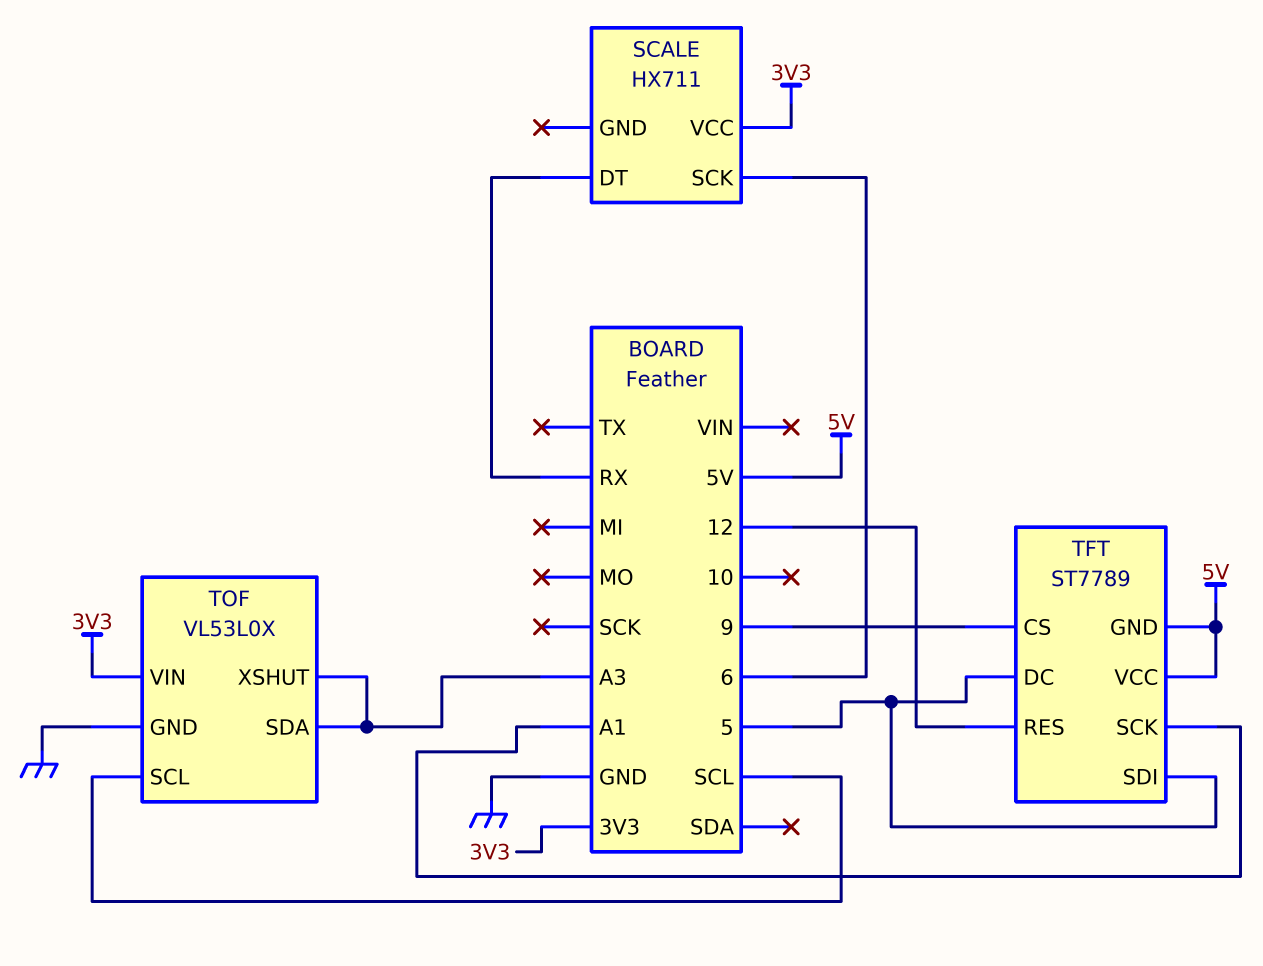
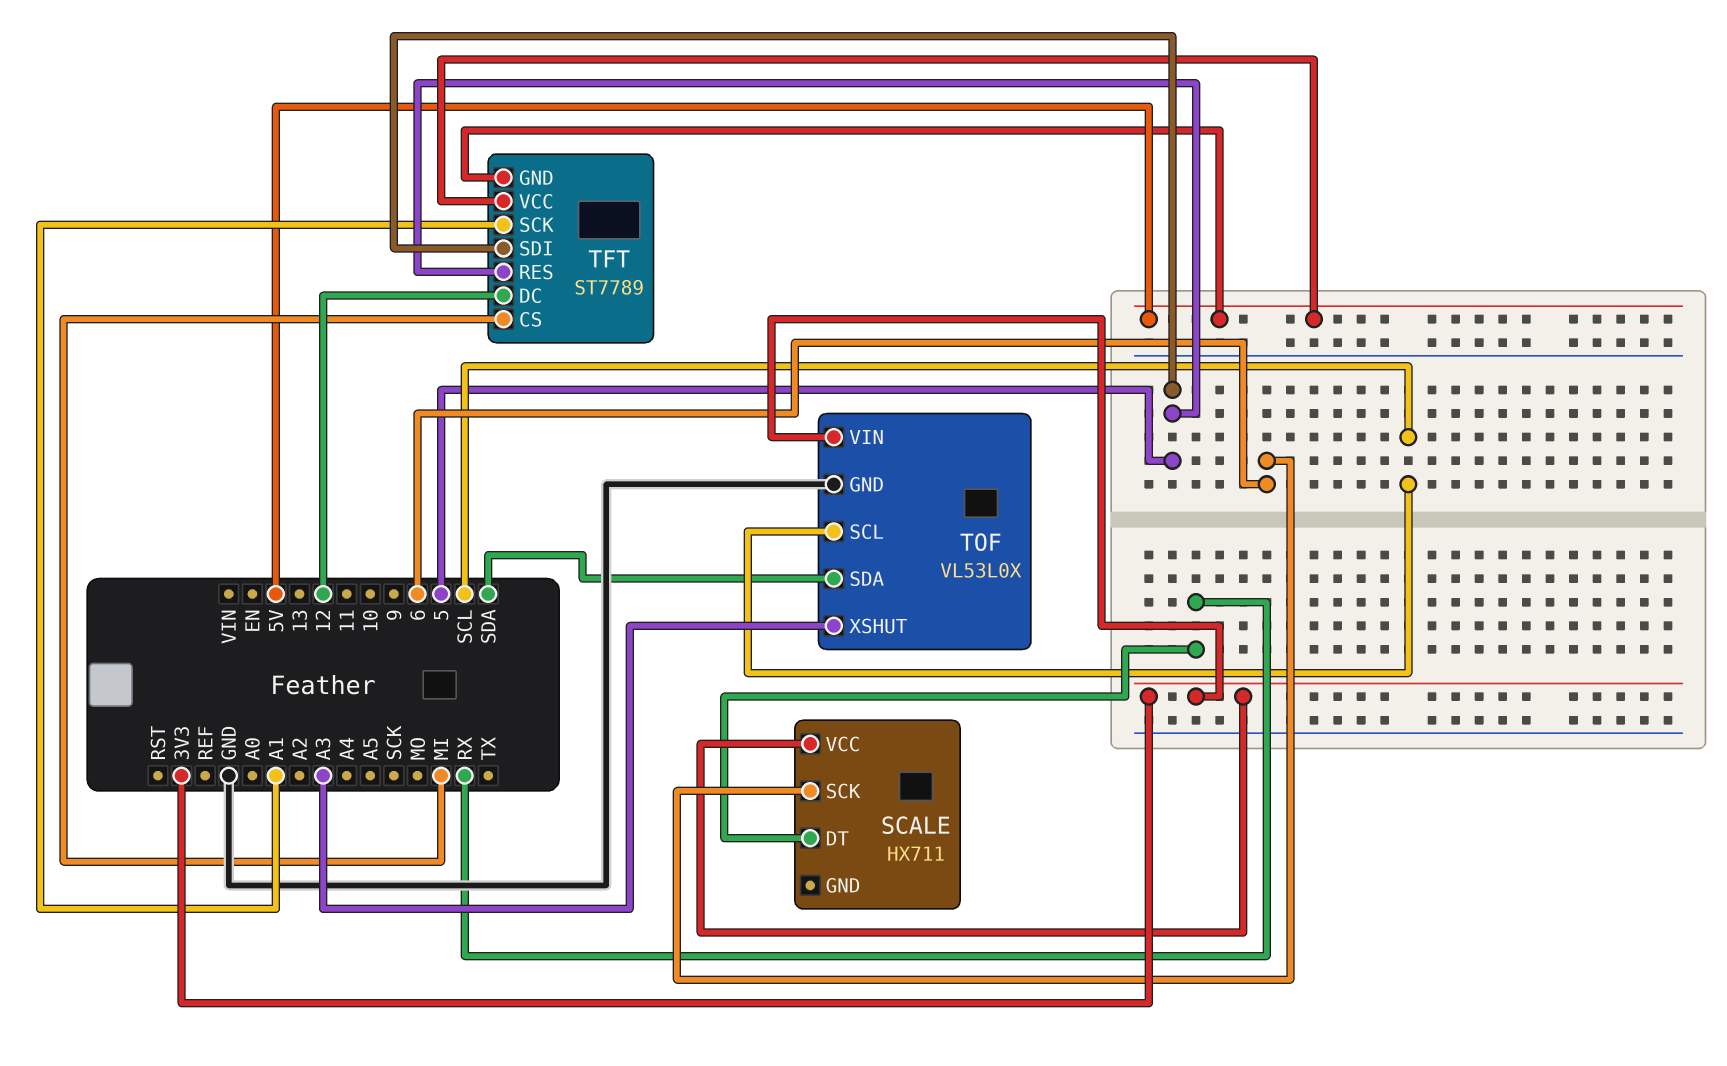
TFT pin CS: 9 -> MI
TFT pin DC: 5 -> 12
TFT pin RES: 12 -> 5
TOF pin SDA: A3 -> SDA

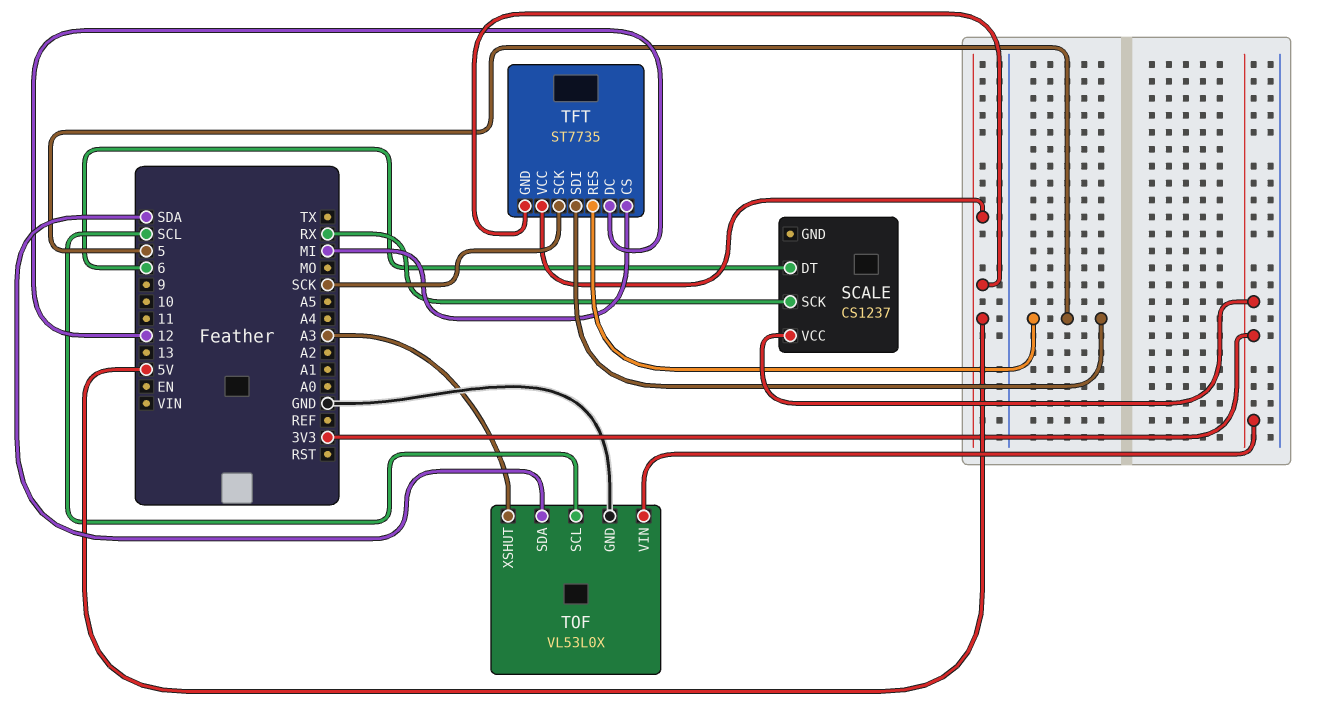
SCALE: HX711 -> CS1237
SCALE pin DT: RX -> 6
SCALE pin SCK: 6 -> RX
TFT: ST7789 -> ST7735
TFT pin SCK: A1 -> SCK

